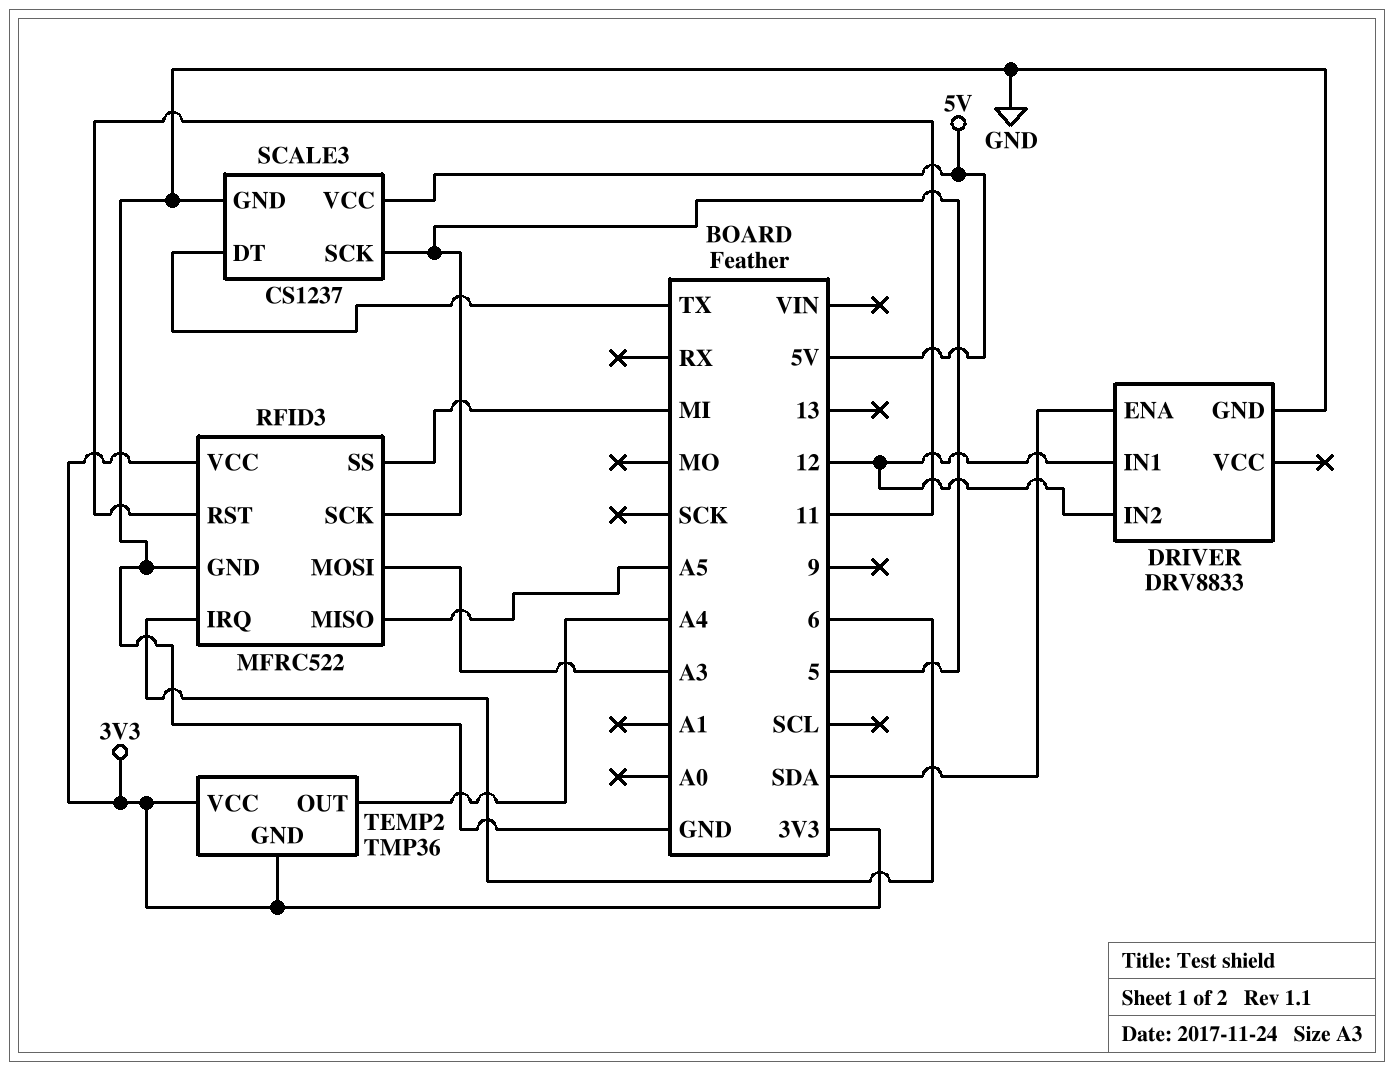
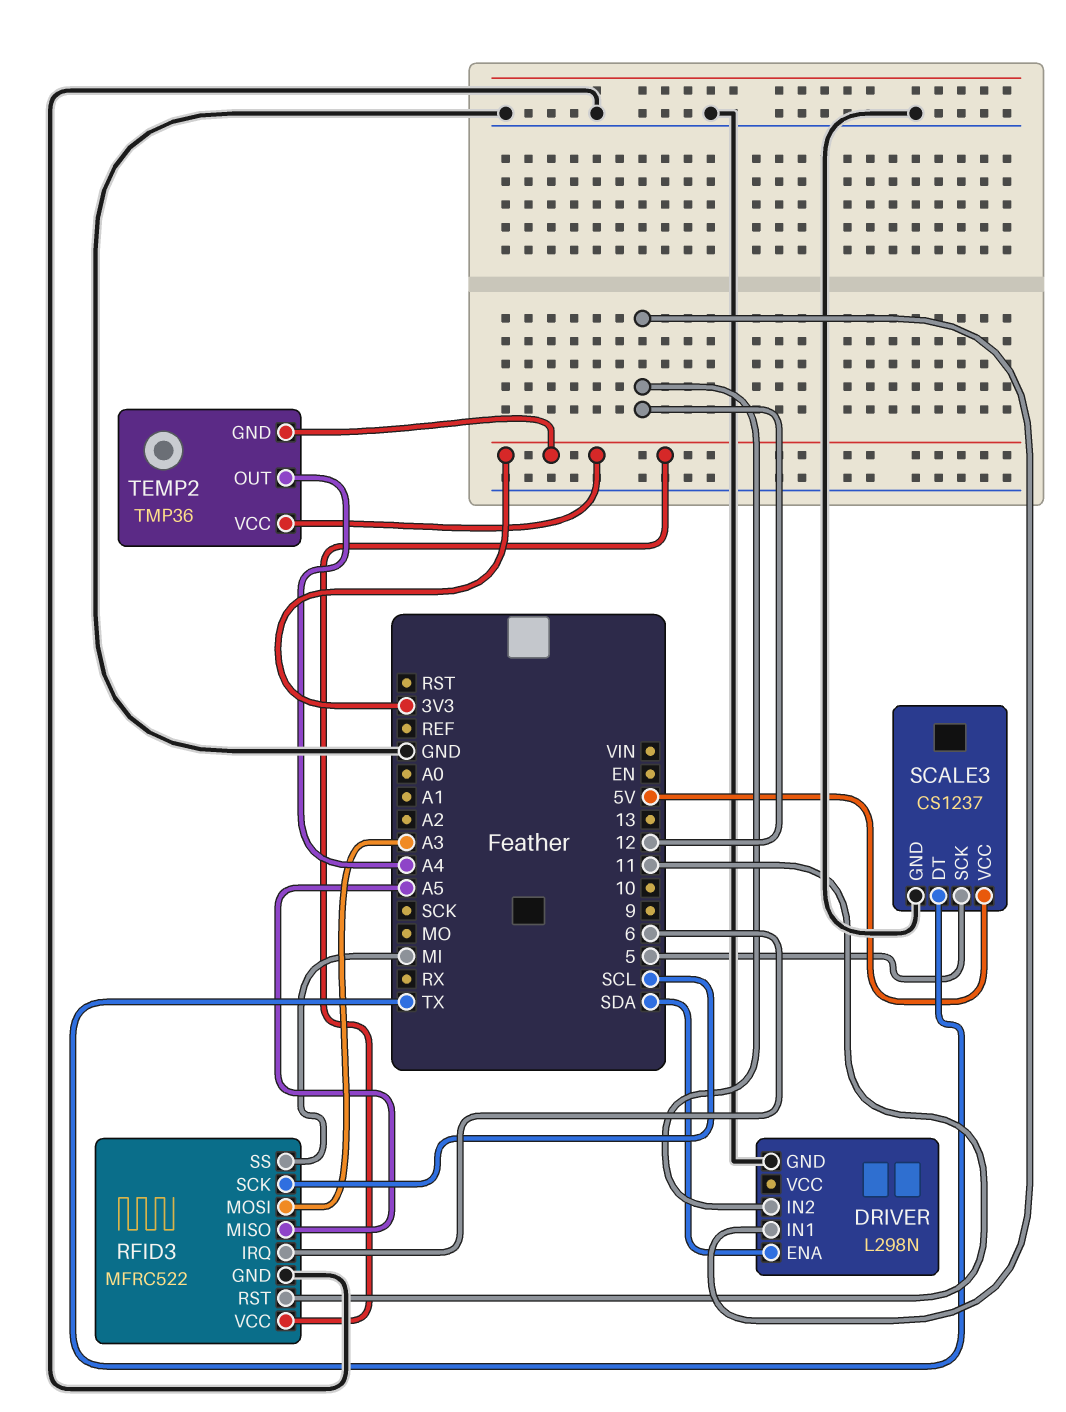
DRIVER: DRV8833 -> L298N
RFID3 pin SCK: 5 -> SCL

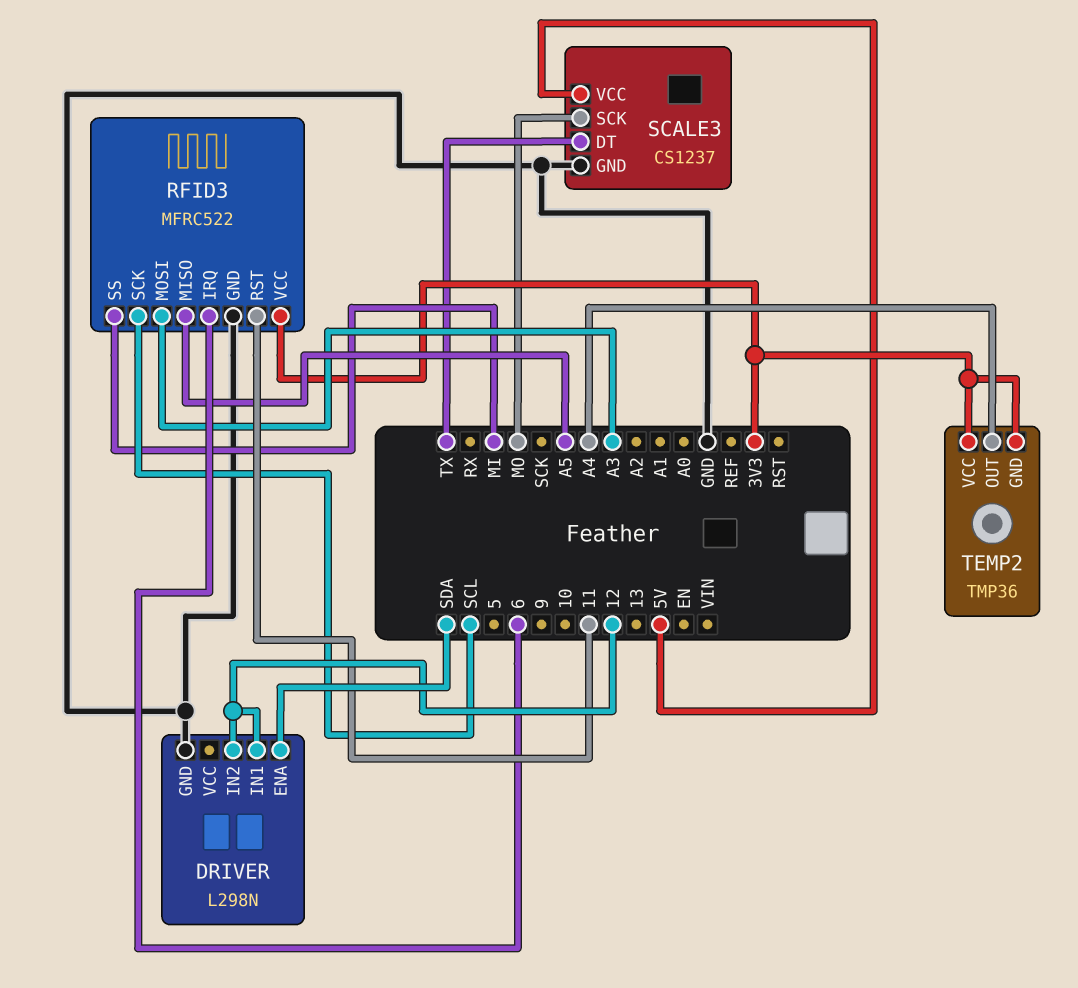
SCALE3 pin SCK: 5 -> MO

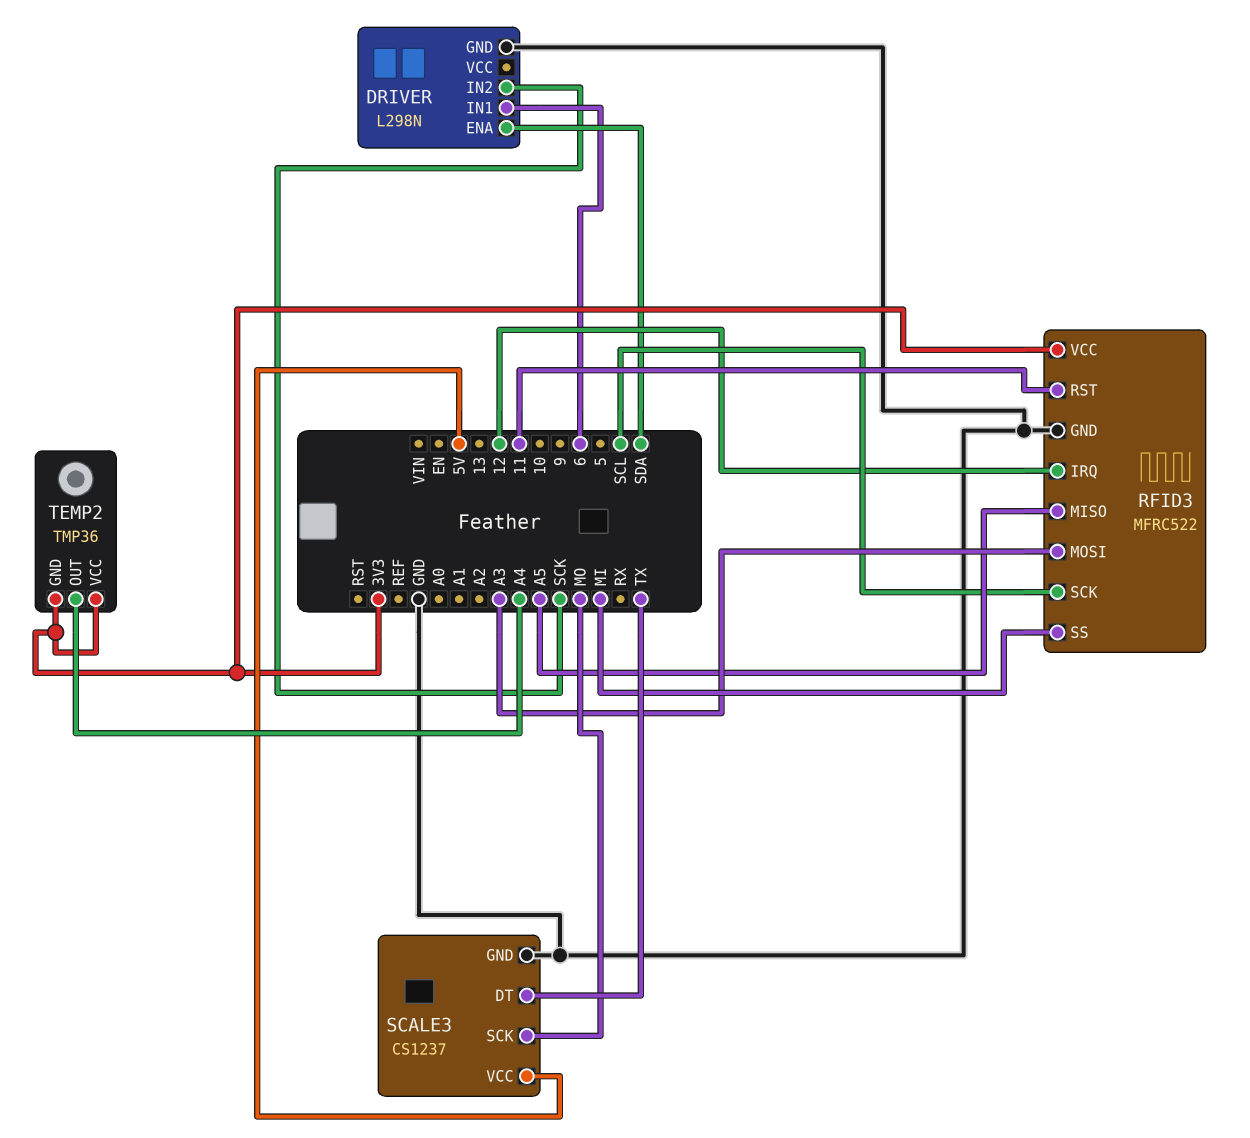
DRIVER pin IN1: 12 -> 6
DRIVER pin IN2: 12 -> SCK
RFID3 pin IRQ: 6 -> 12

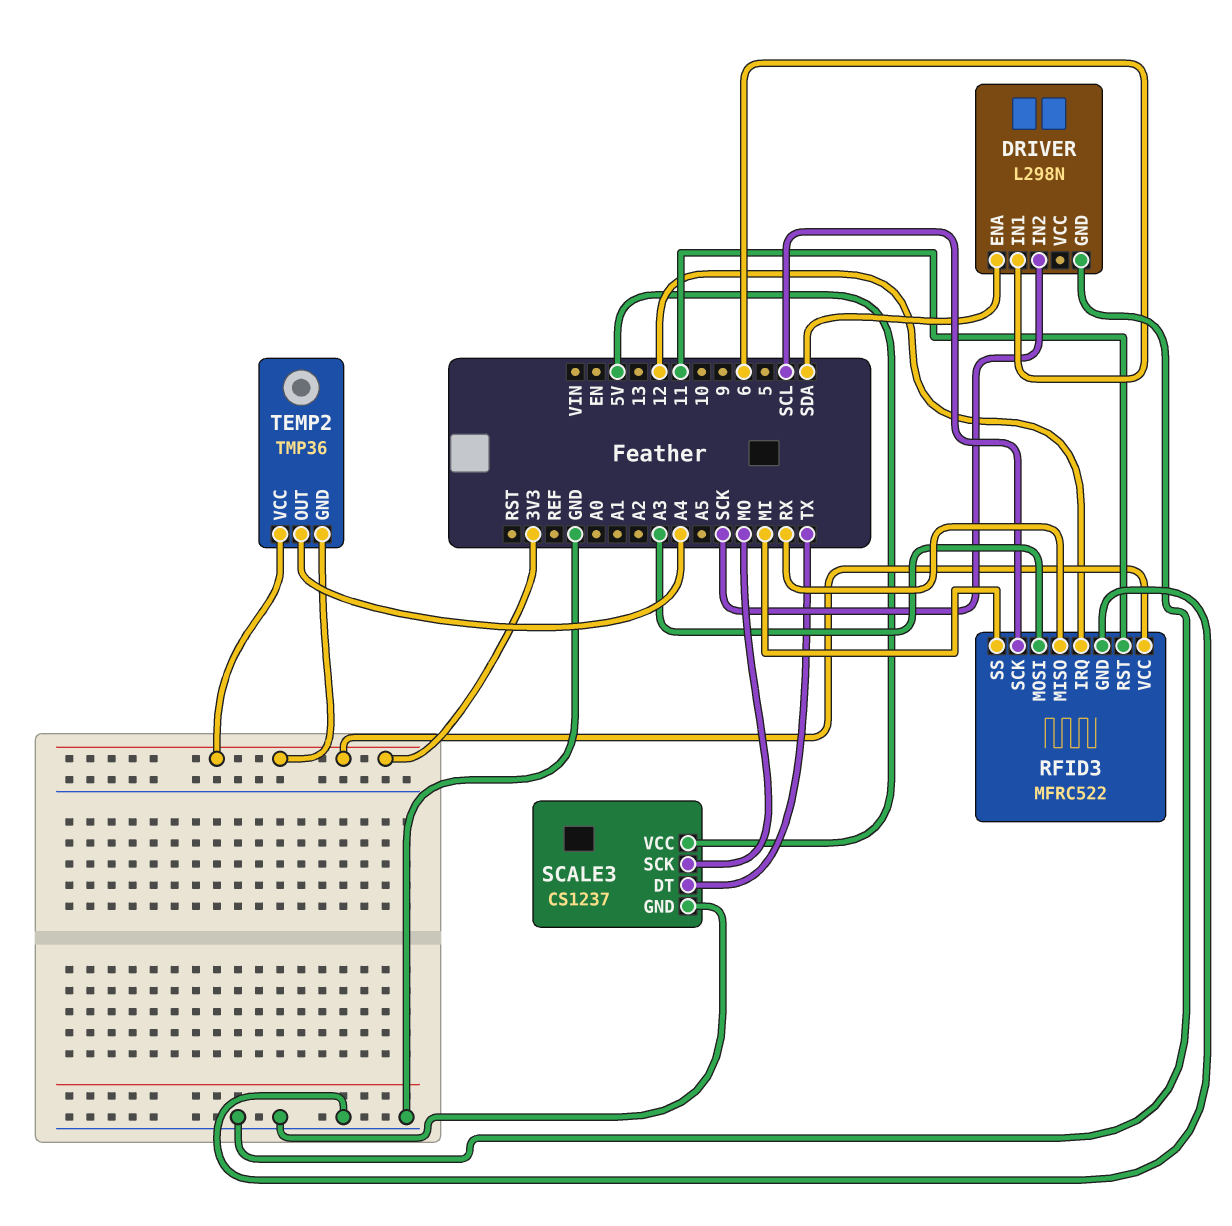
RFID3 pin MISO: A5 -> RX

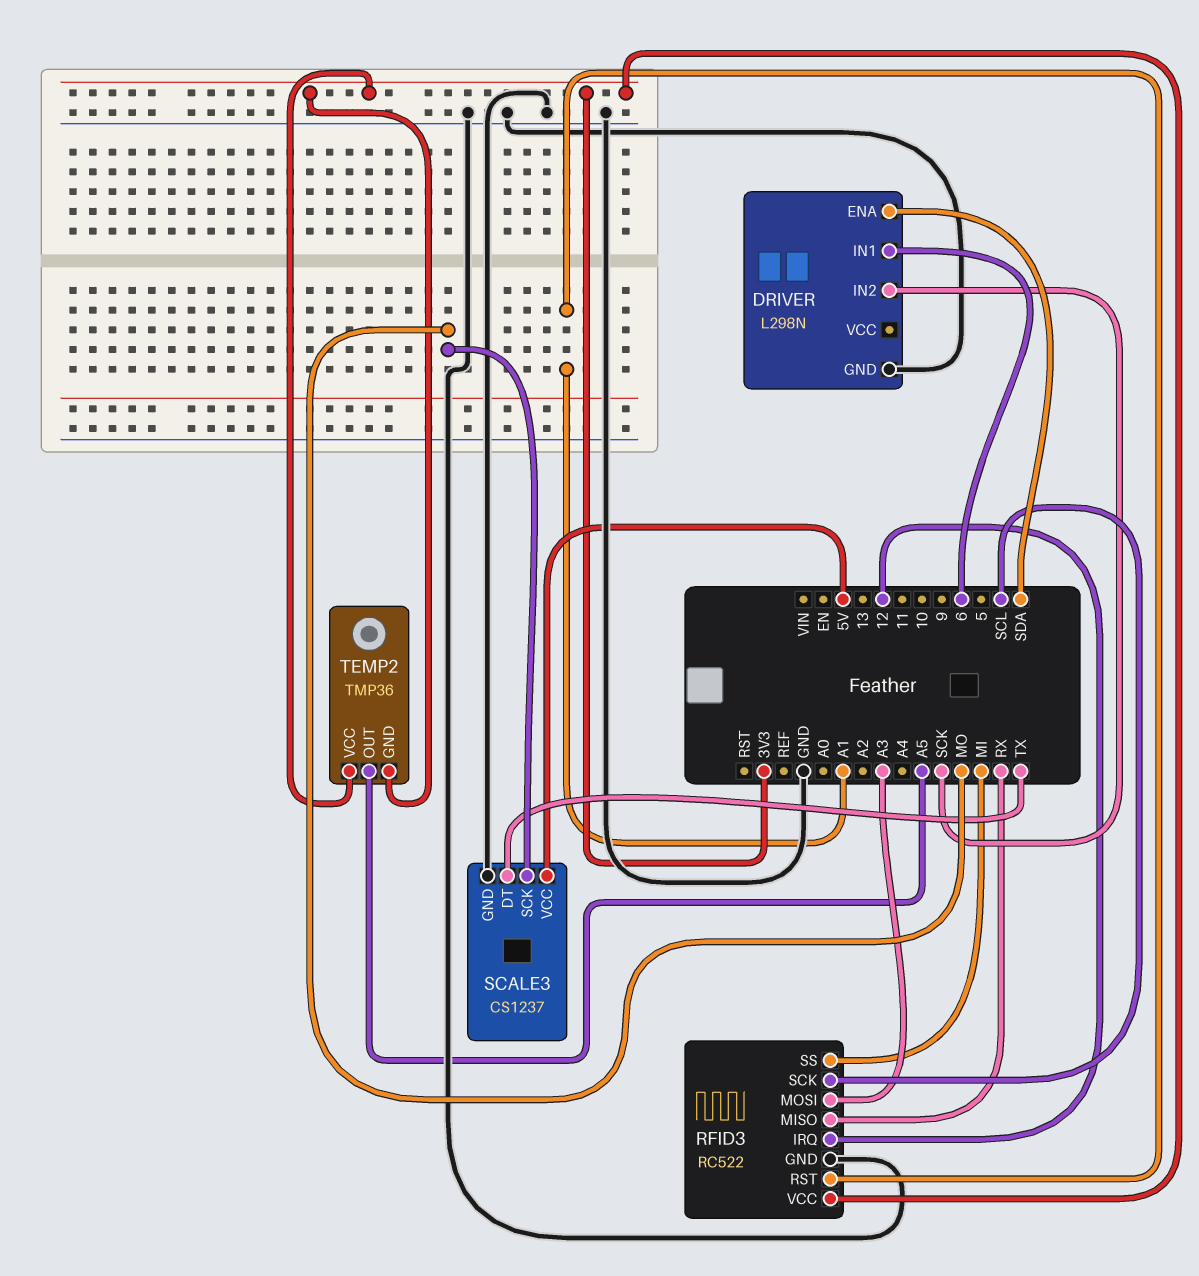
RFID3: MFRC522 -> RC522
RFID3 pin RST: 11 -> A1
TEMP2 pin OUT: A4 -> A5

